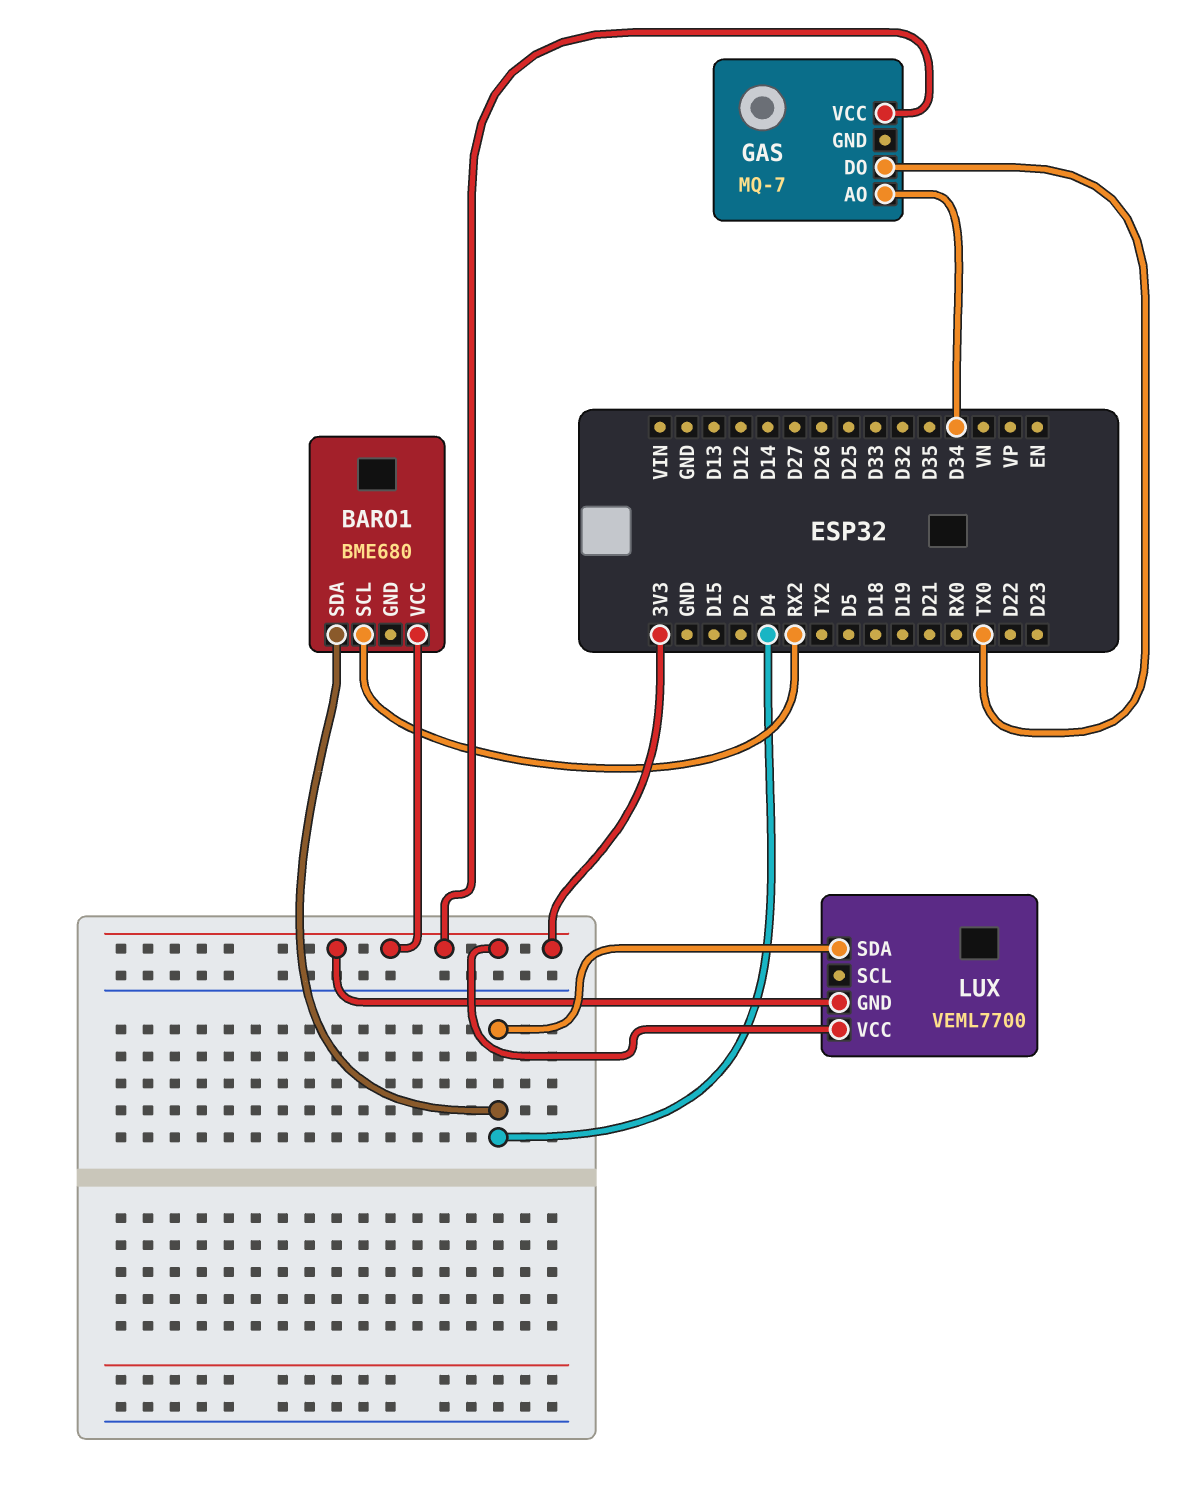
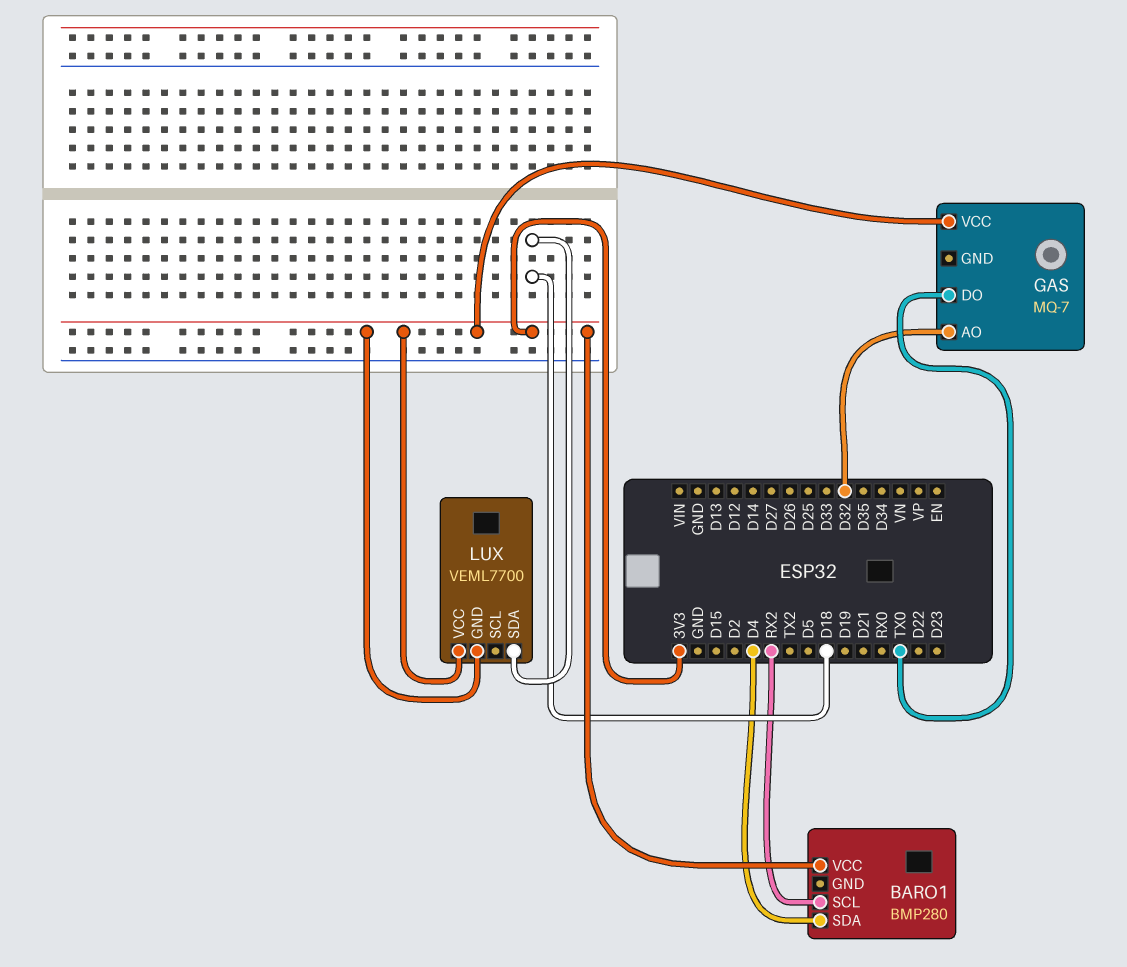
BARO1: BME680 -> BMP280
GAS pin AO: D34 -> D32
LUX pin SDA: D4 -> D18

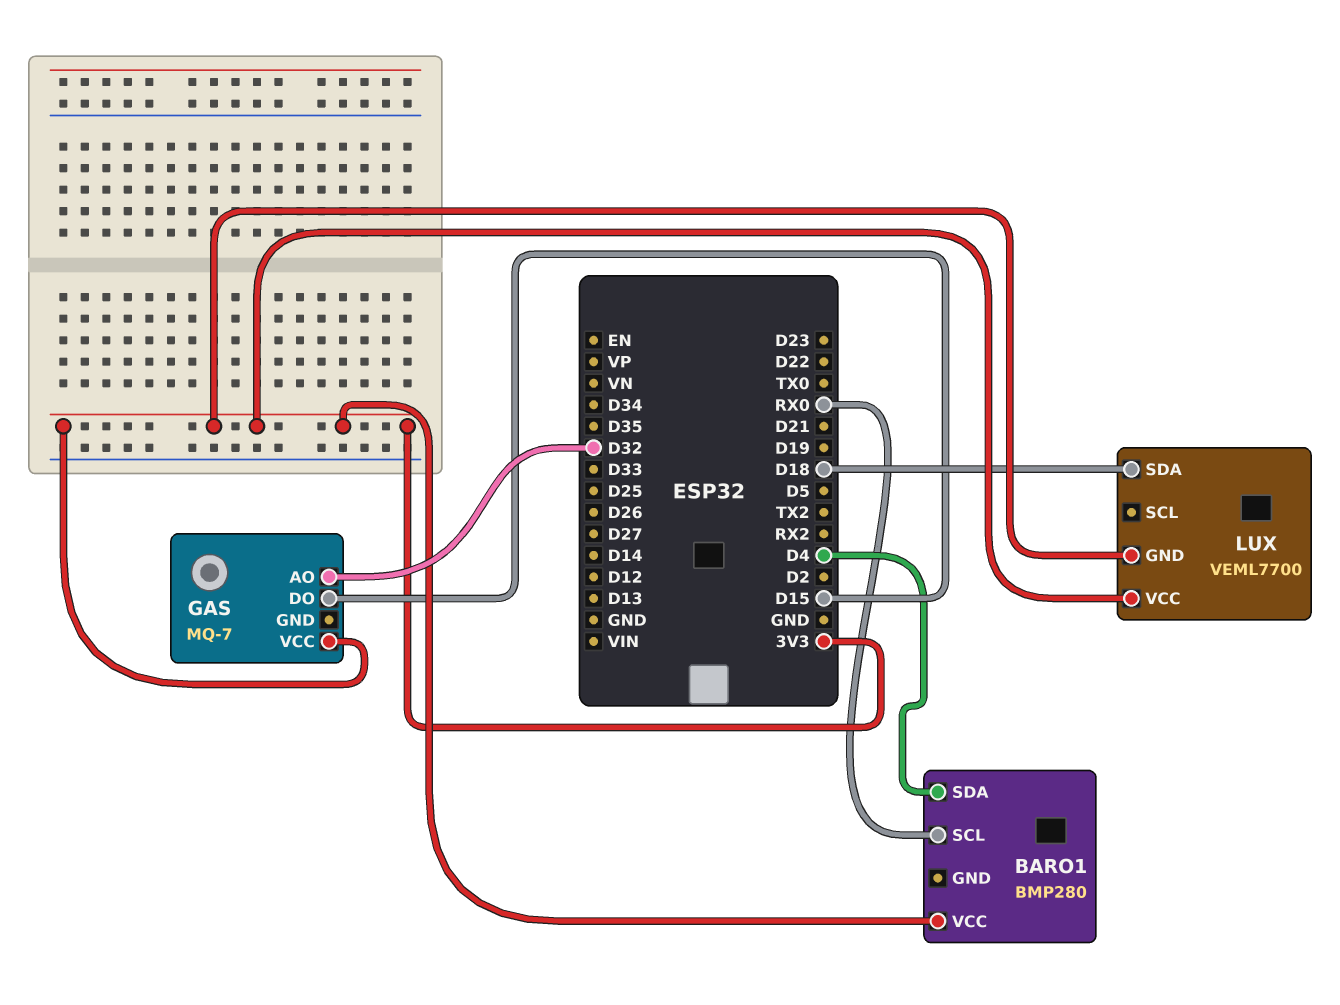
BARO1 pin SCL: RX2 -> RX0
GAS pin DO: TX0 -> D15

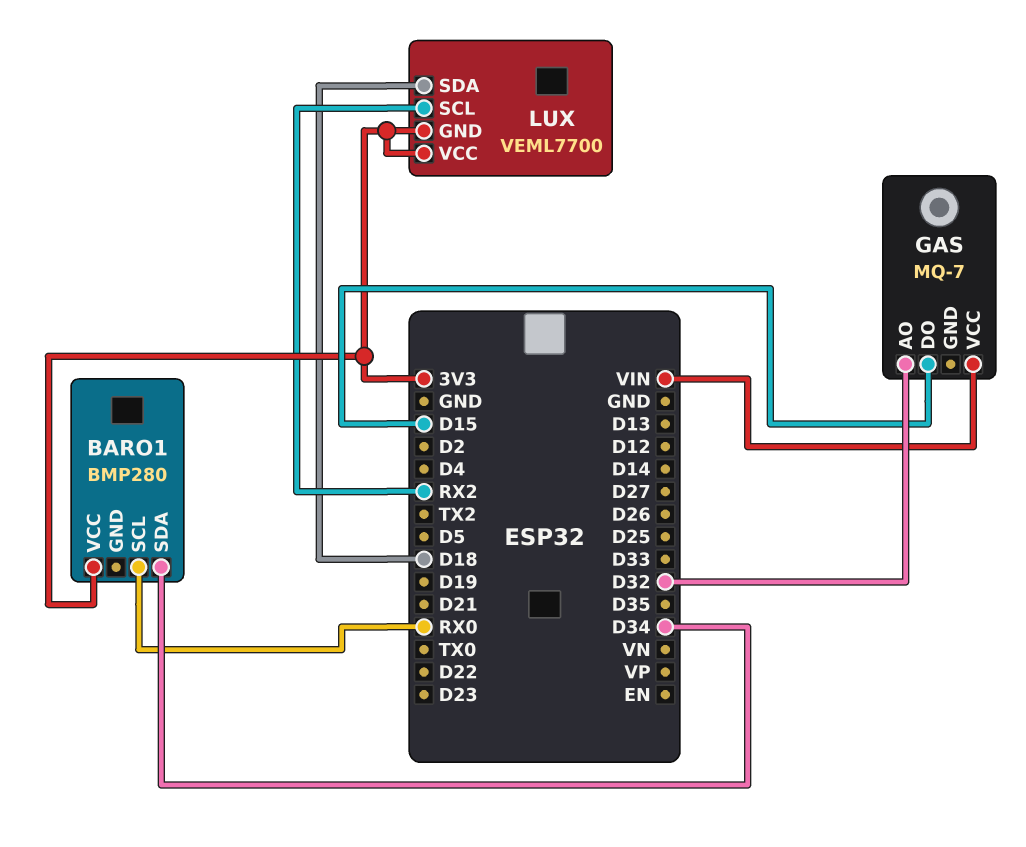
BARO1 pin SDA: D4 -> D34
GAS pin VCC: 3V3 -> VIN
LUX pin SCL: none -> RX2

